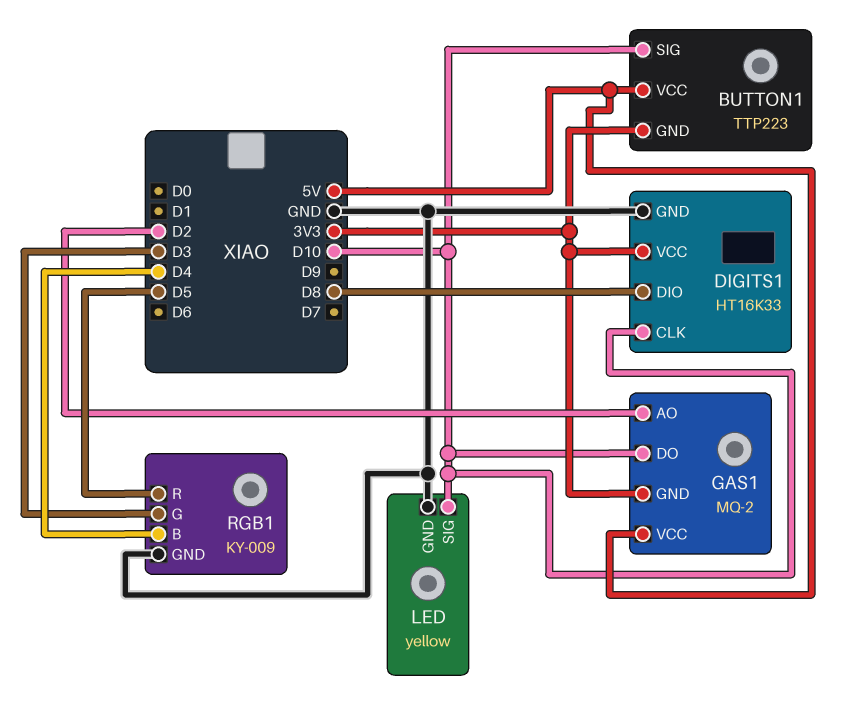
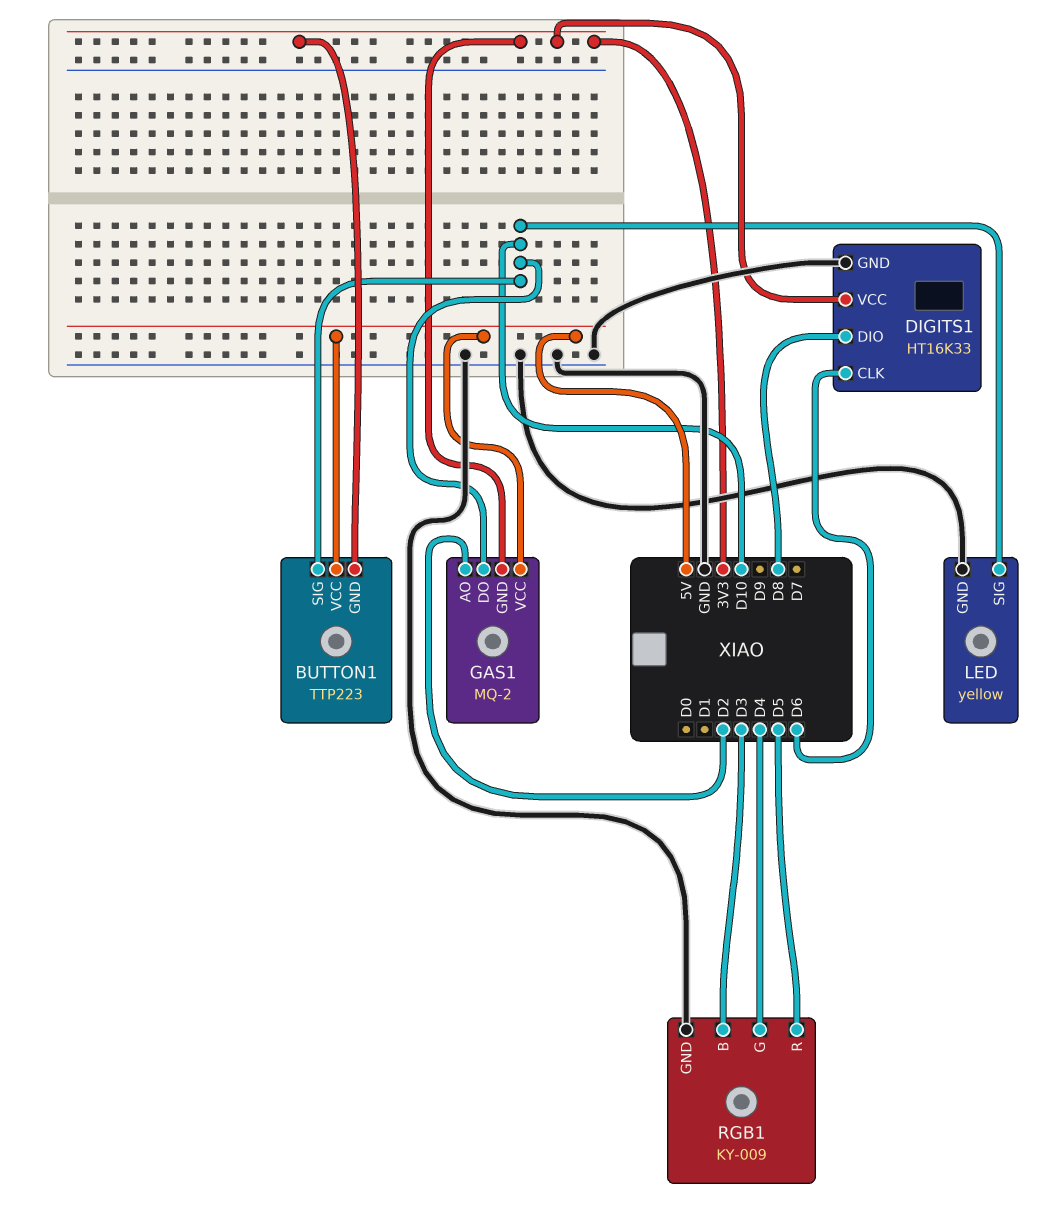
DIGITS1 pin CLK: D10 -> D6
RGB1 pin B: D4 -> D3
RGB1 pin G: D3 -> D4

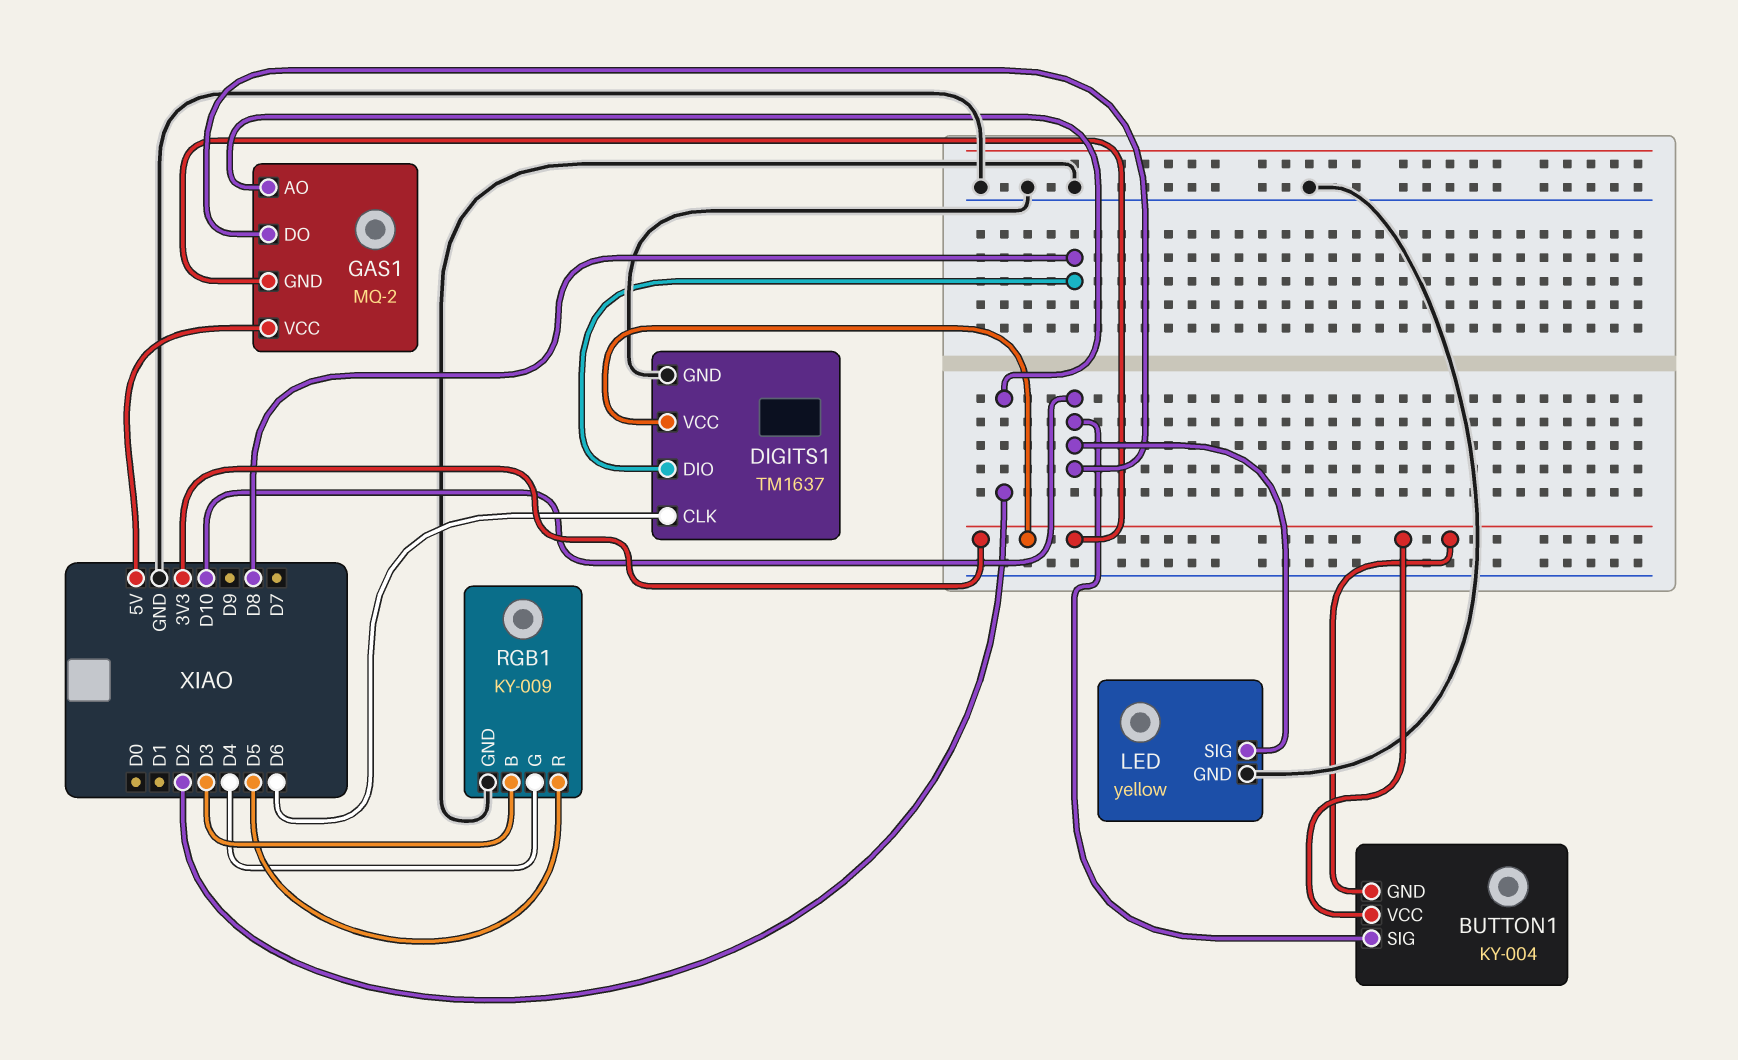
BUTTON1: TTP223 -> KY-004
BUTTON1 pin VCC: 5V -> 3V3
DIGITS1: HT16K33 -> TM1637

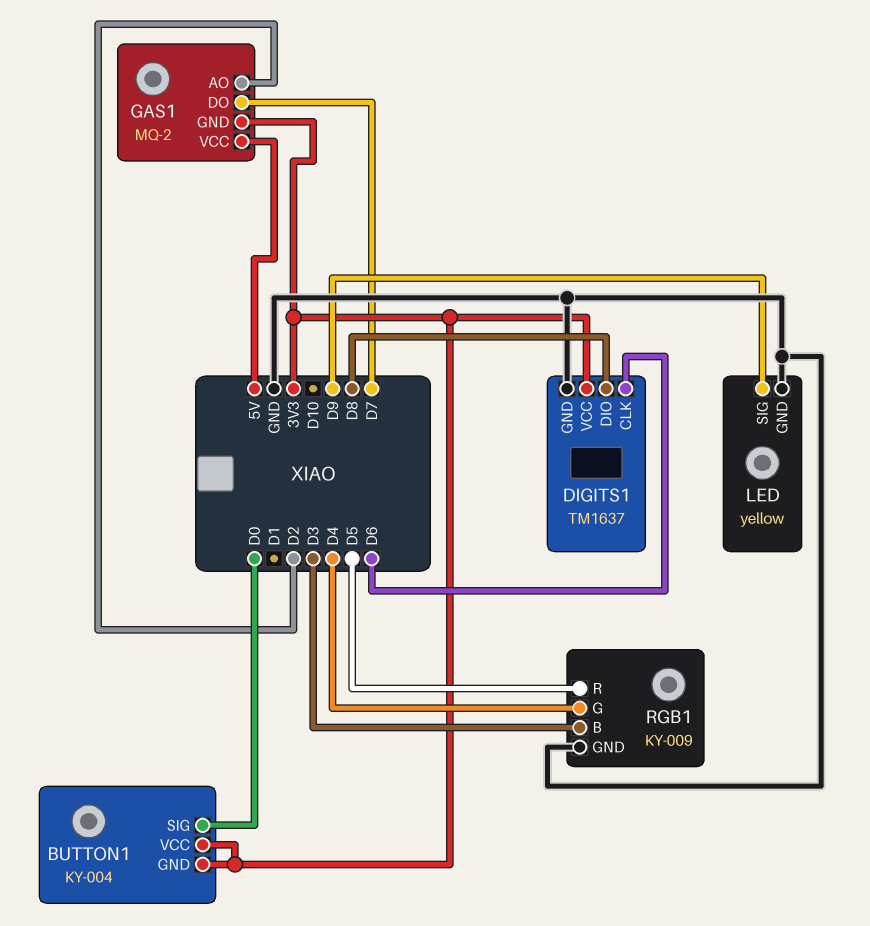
BUTTON1 pin SIG: D10 -> D0
GAS1 pin DO: D10 -> D7
LED pin SIG: D10 -> D9

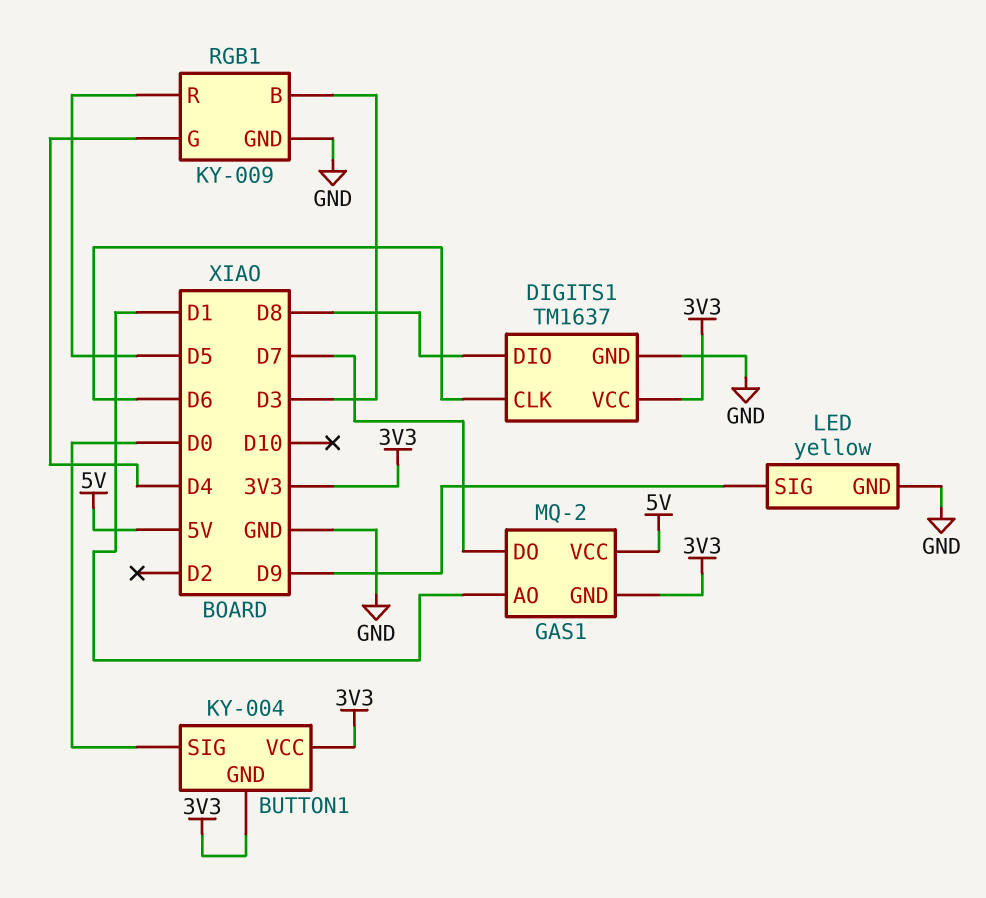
GAS1 pin AO: D2 -> D1

